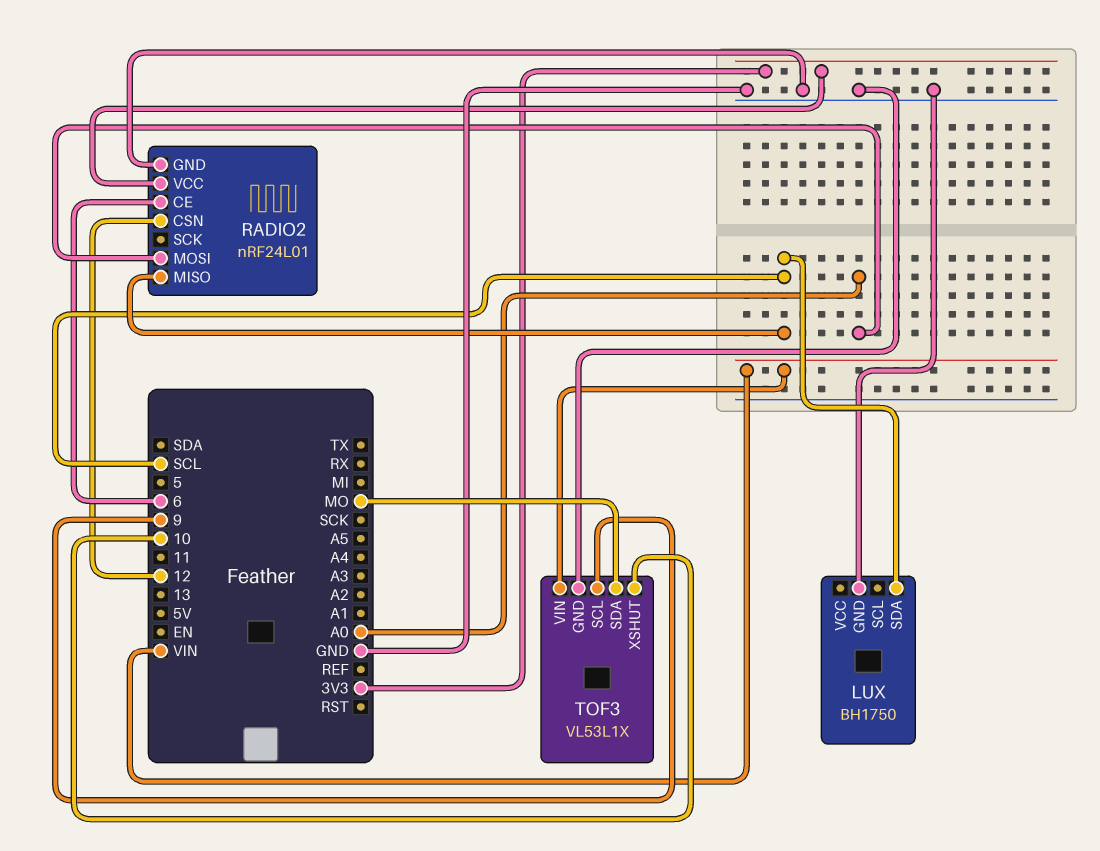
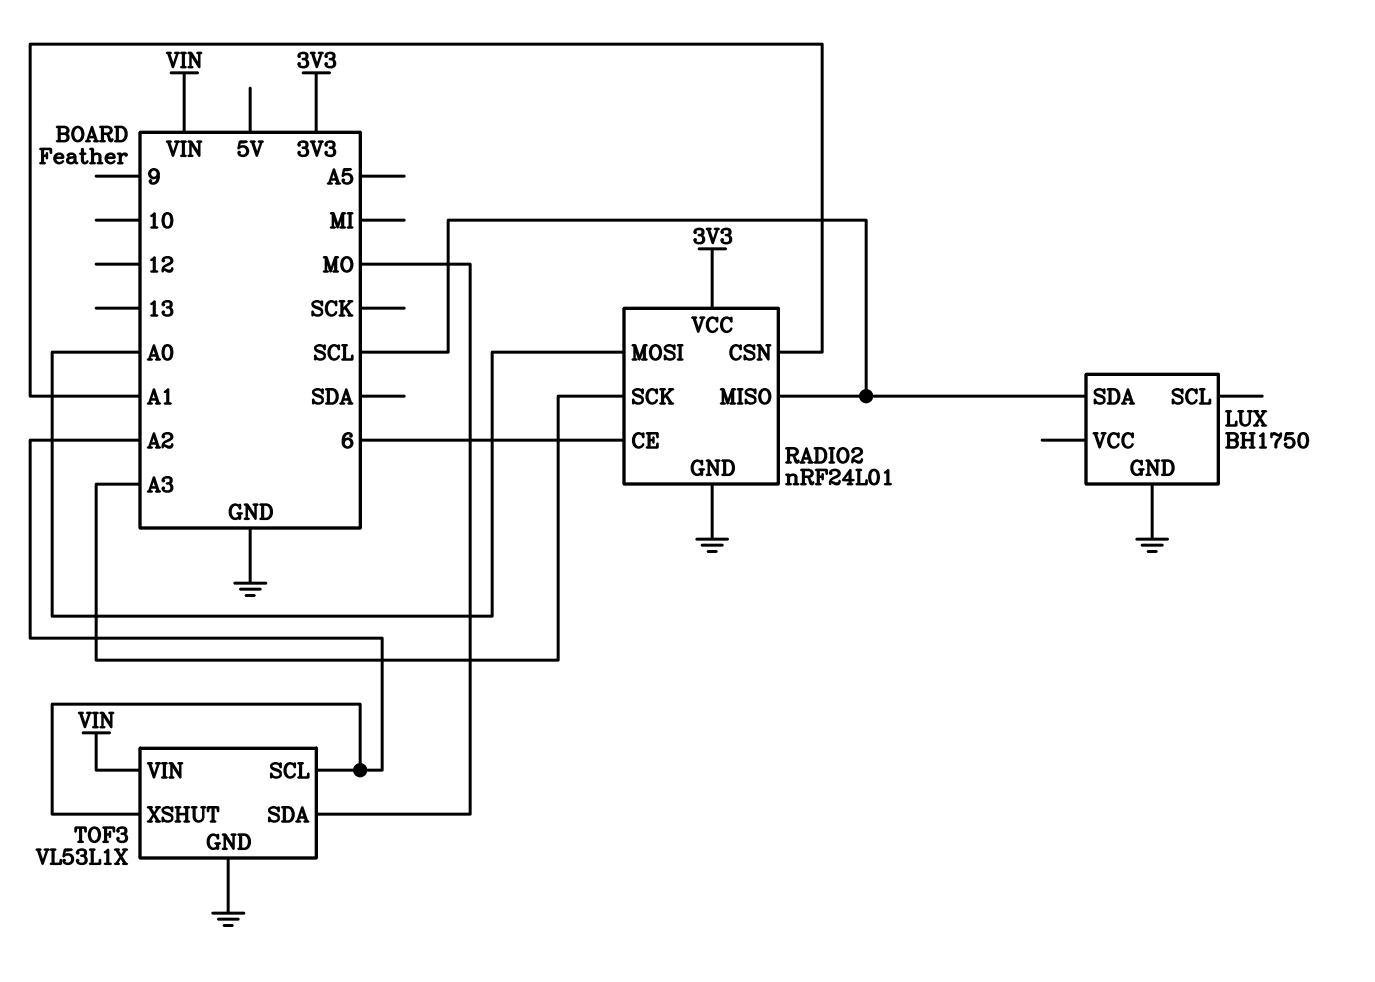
RADIO2 pin CSN: 12 -> A1
RADIO2 pin SCK: none -> A3
TOF3 pin SCL: 9 -> A2
TOF3 pin XSHUT: 10 -> A2

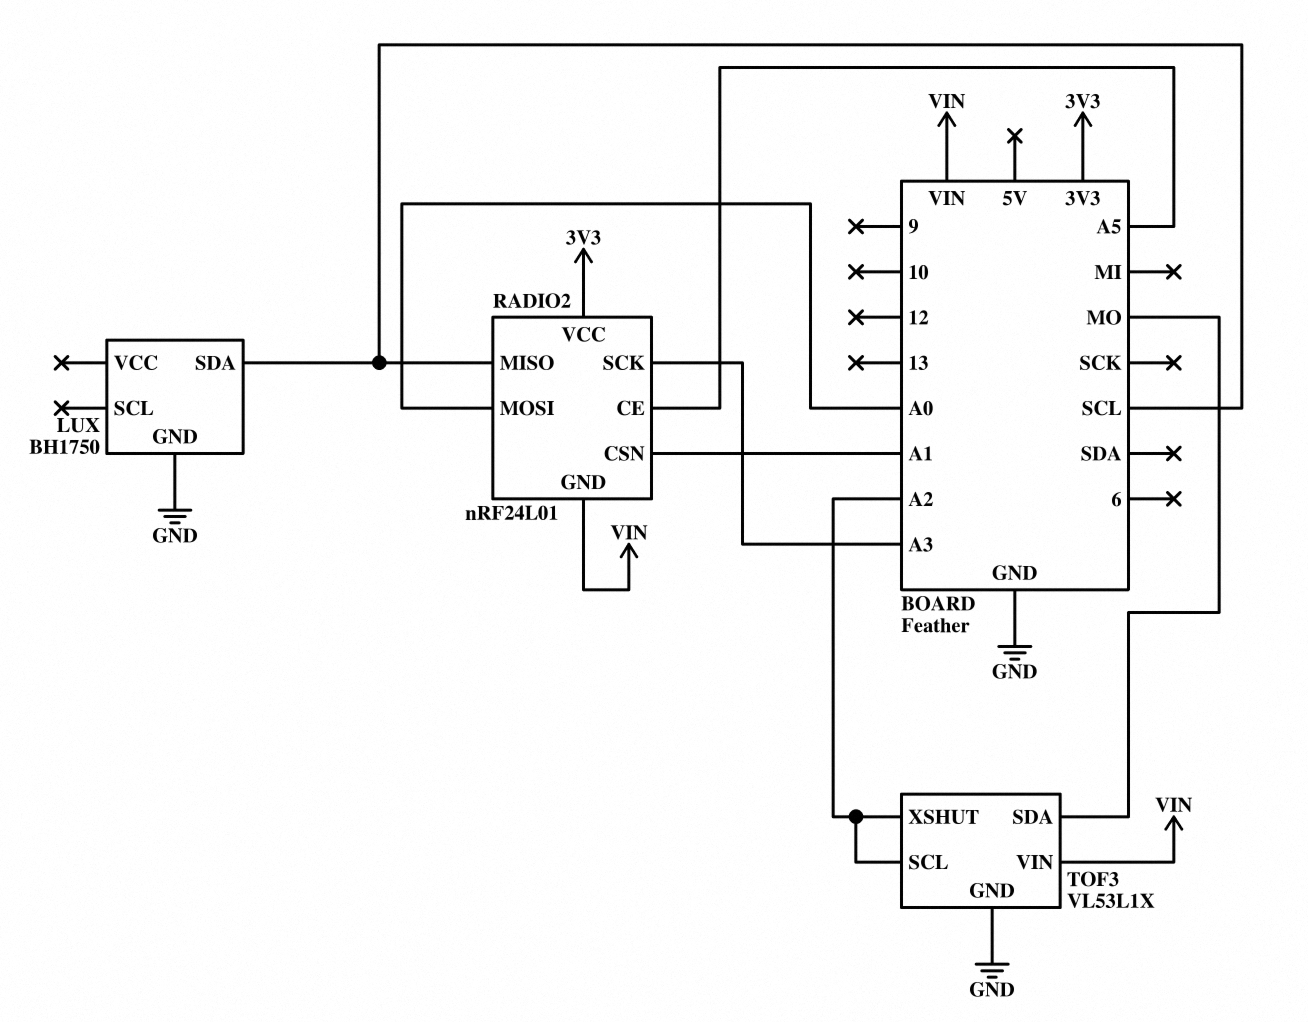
RADIO2 pin CE: 6 -> A5
RADIO2 pin GND: GND -> VIN

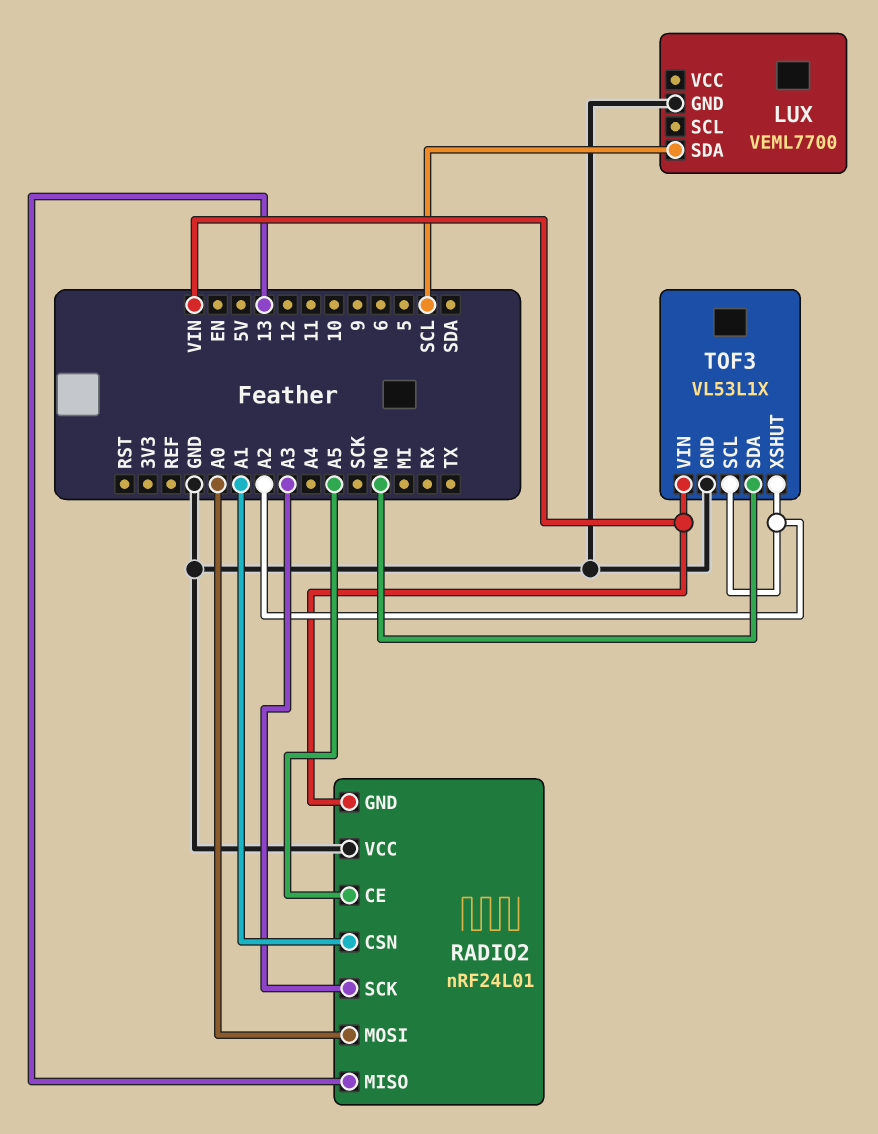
LUX: BH1750 -> VEML7700
RADIO2 pin MISO: SCL -> 13
RADIO2 pin VCC: 3V3 -> GND

